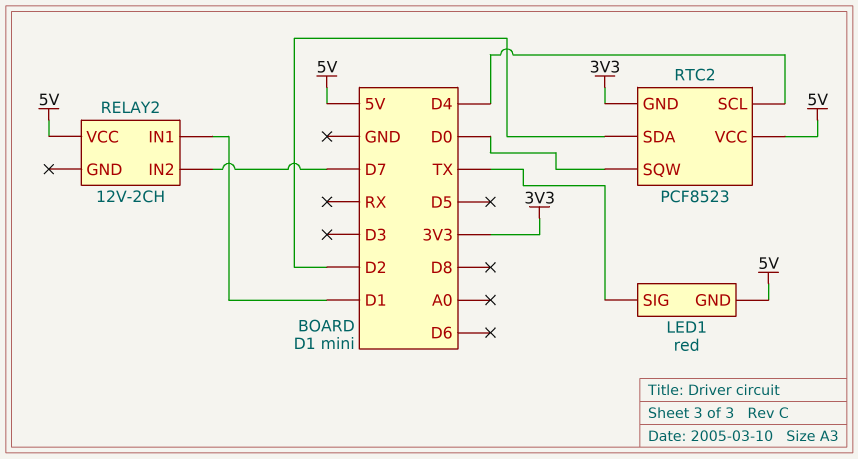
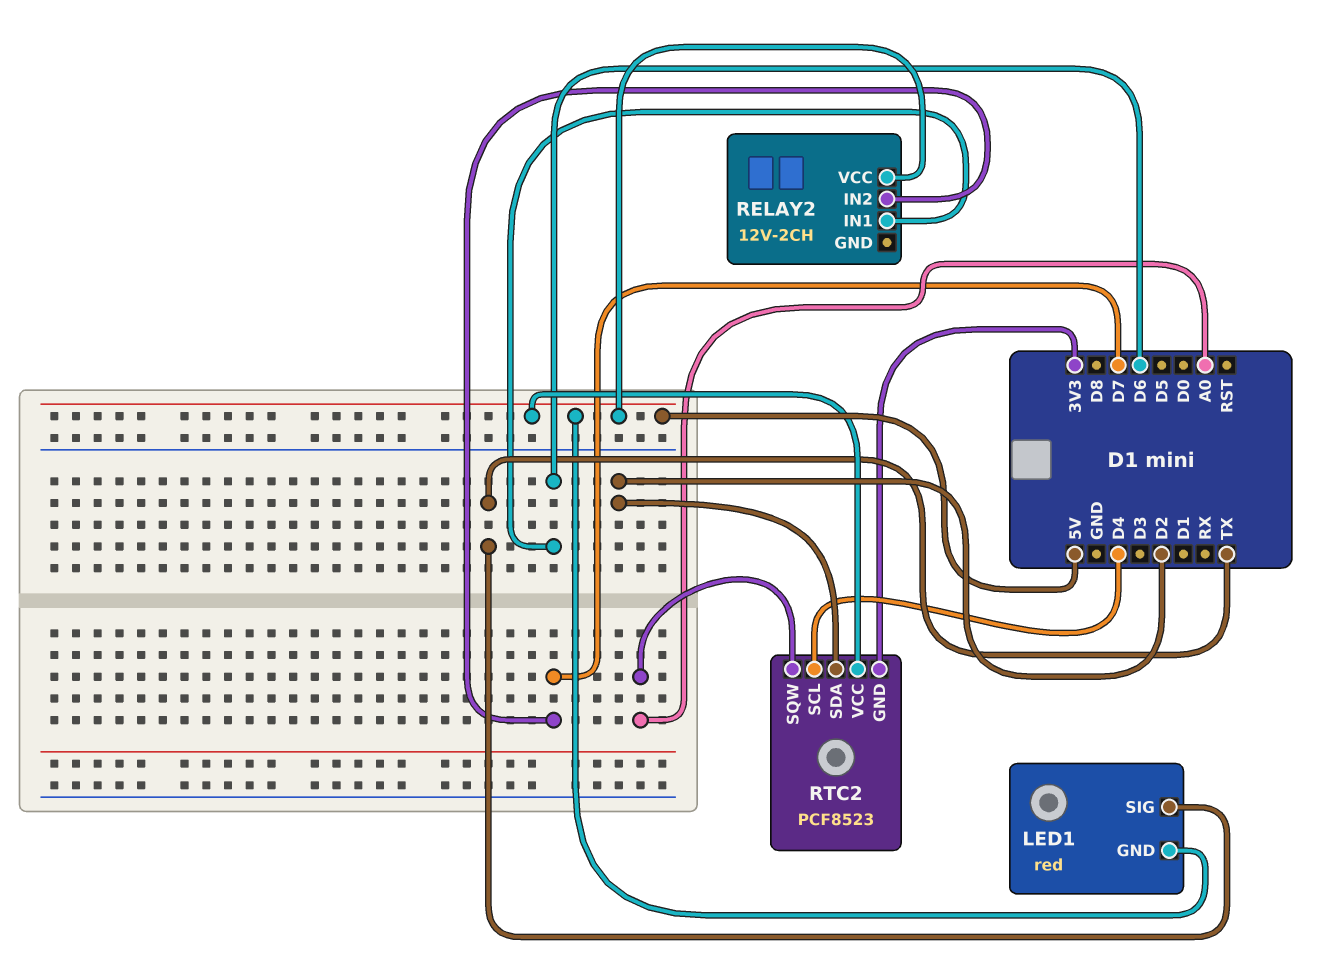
RELAY2 pin IN1: D1 -> D6
RTC2 pin SQW: D0 -> A0

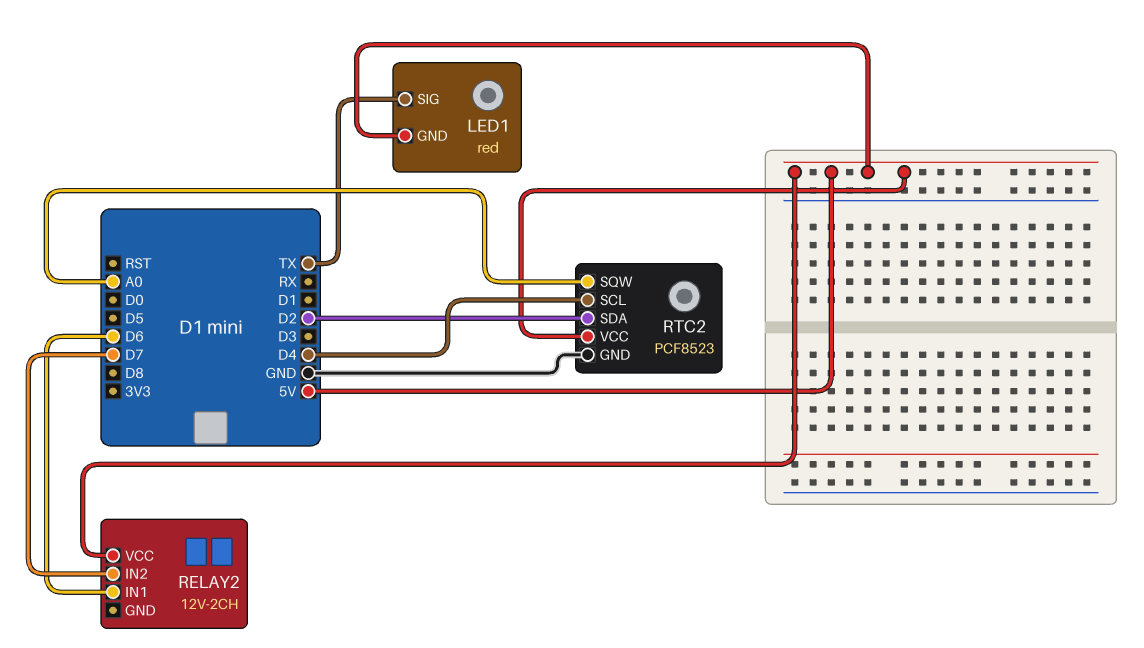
RTC2 pin GND: 3V3 -> GND

